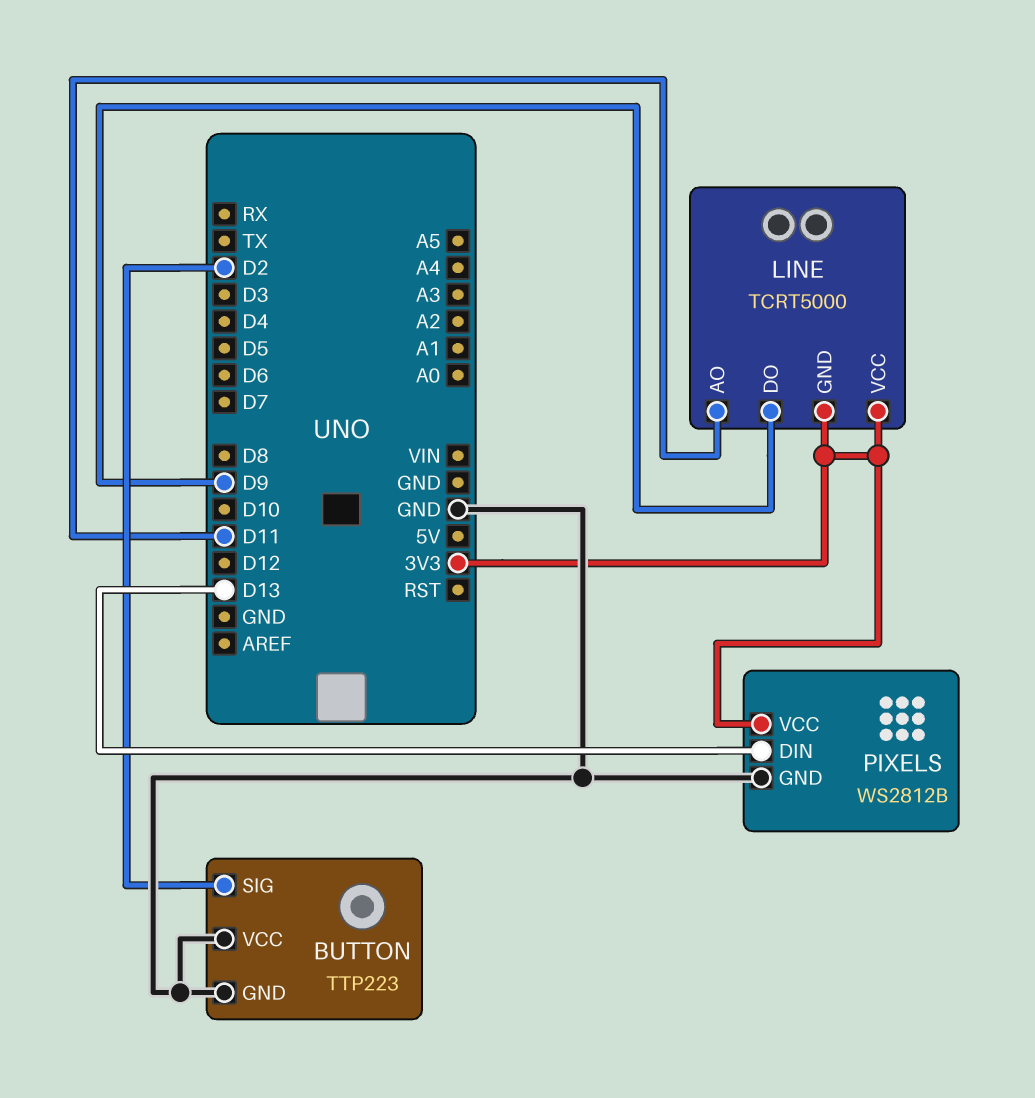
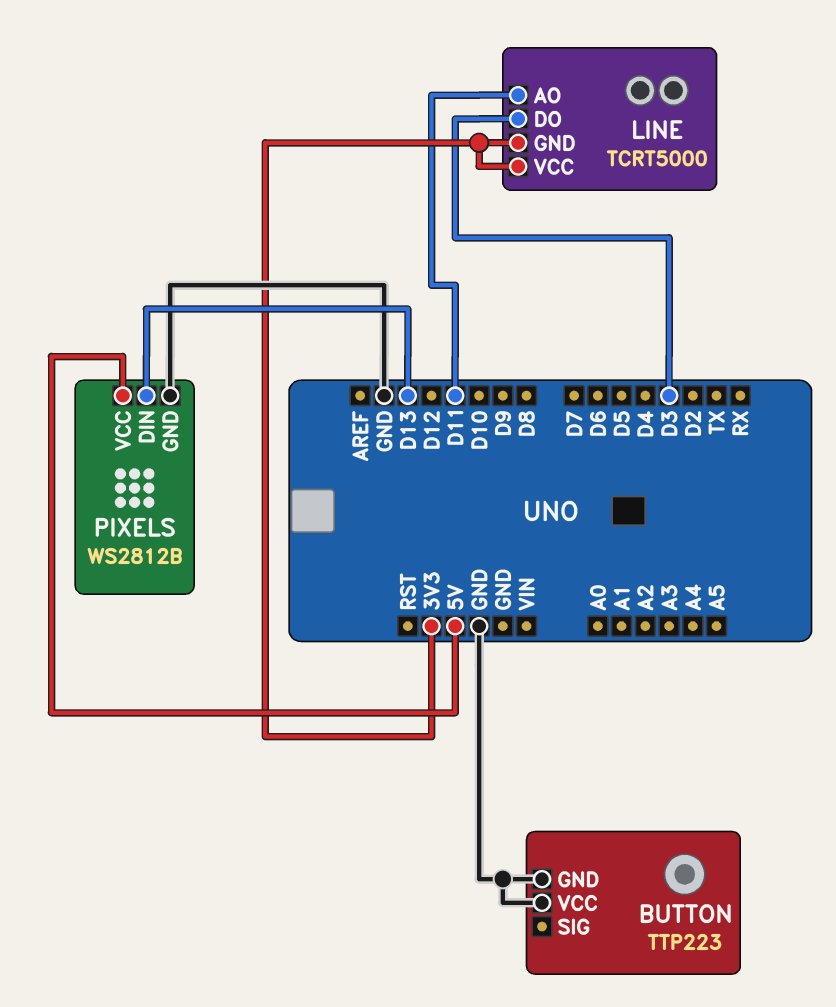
BUTTON pin SIG: D2 -> none
LINE pin DO: D9 -> D3
PIXELS pin VCC: 3V3 -> 5V

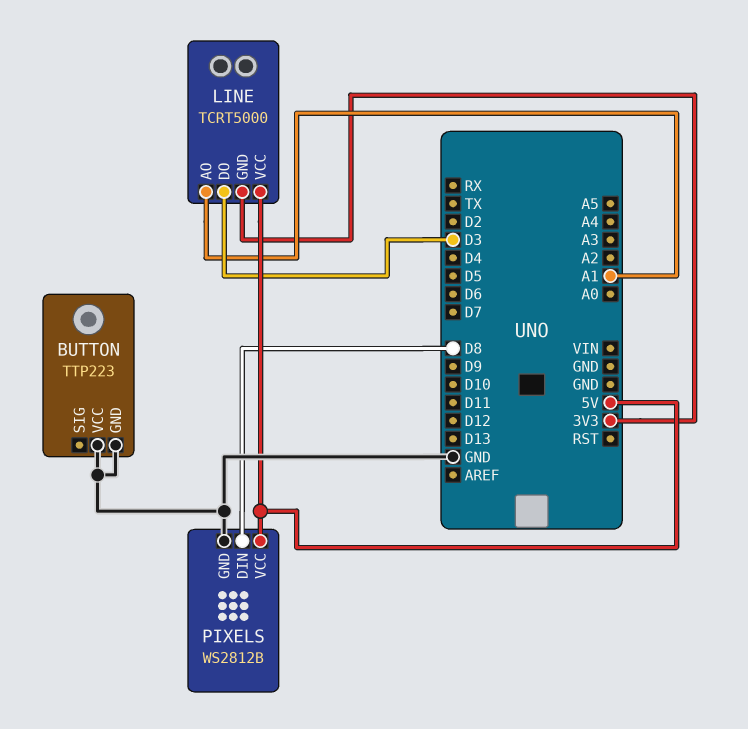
LINE pin AO: D11 -> A1
LINE pin VCC: 3V3 -> 5V
PIXELS pin DIN: D13 -> D8

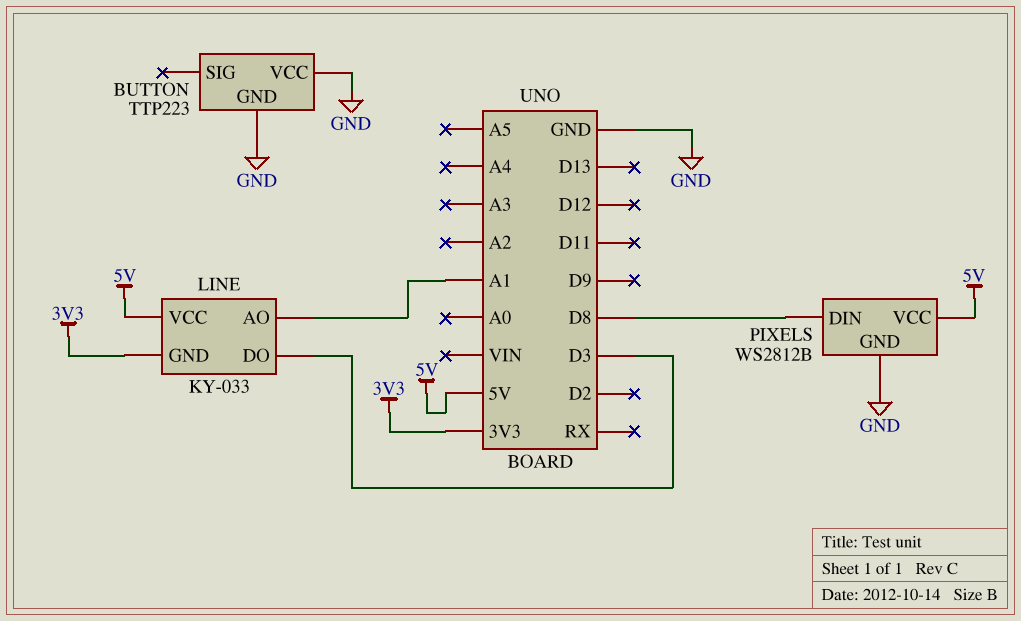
LINE: TCRT5000 -> KY-033

